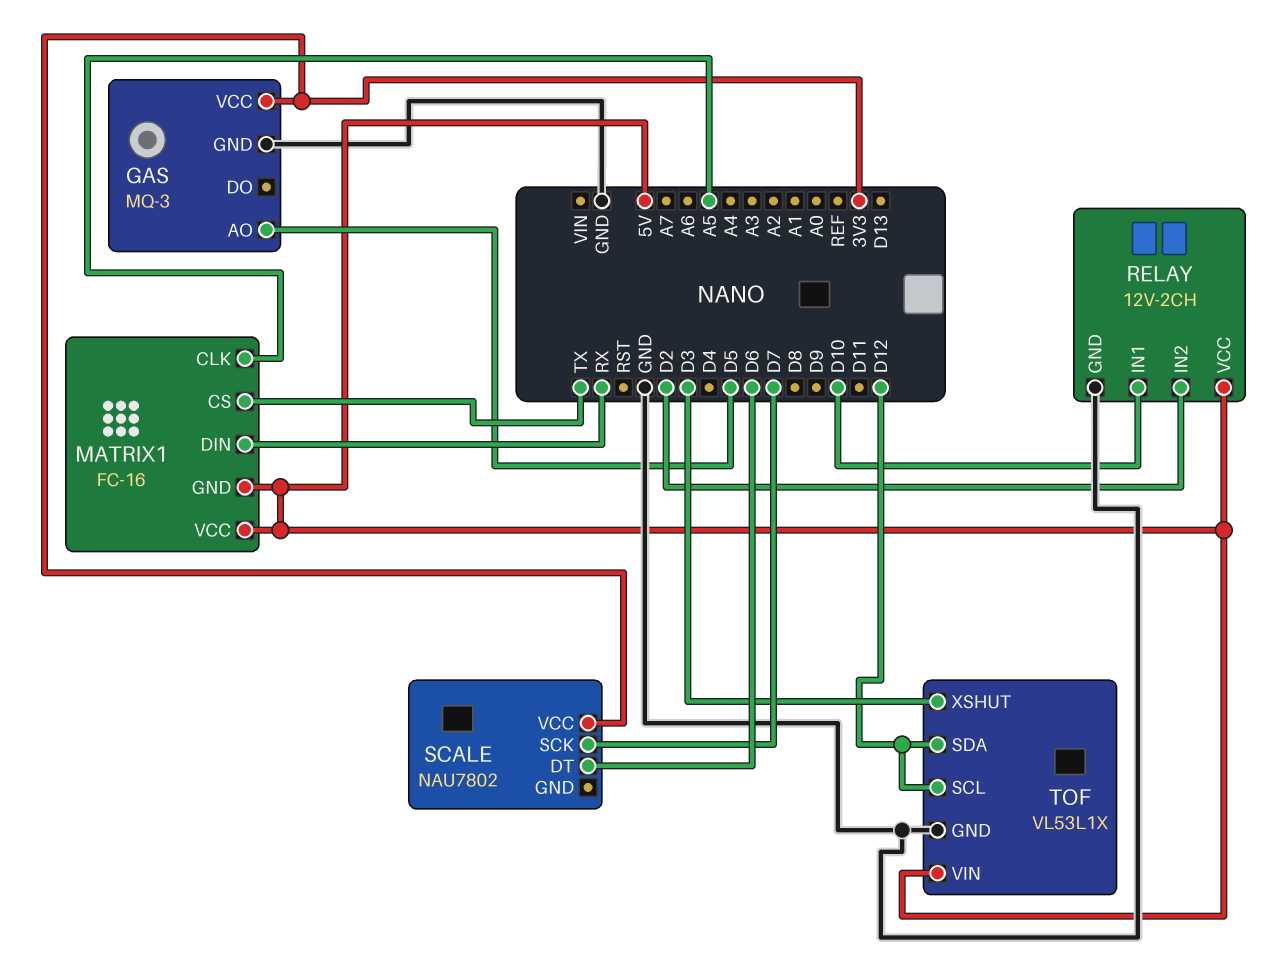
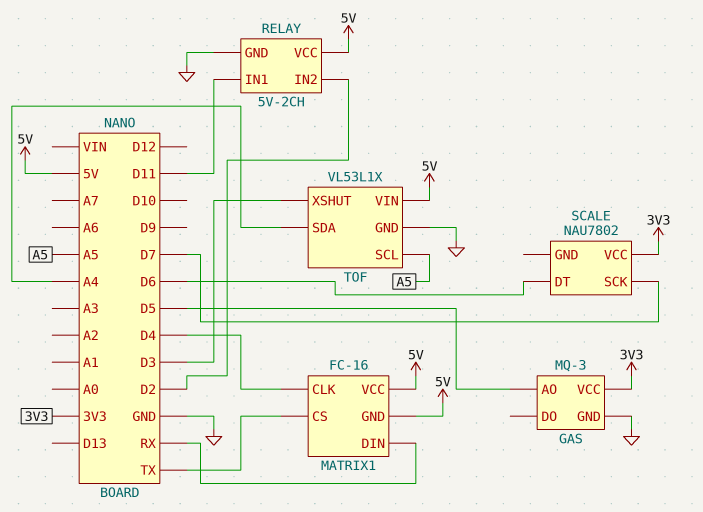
MATRIX1 pin CLK: A5 -> D4
RELAY: 12V-2CH -> 5V-2CH
RELAY pin IN1: D10 -> D11
TOF pin SCL: D12 -> A5
TOF pin SDA: D12 -> A4

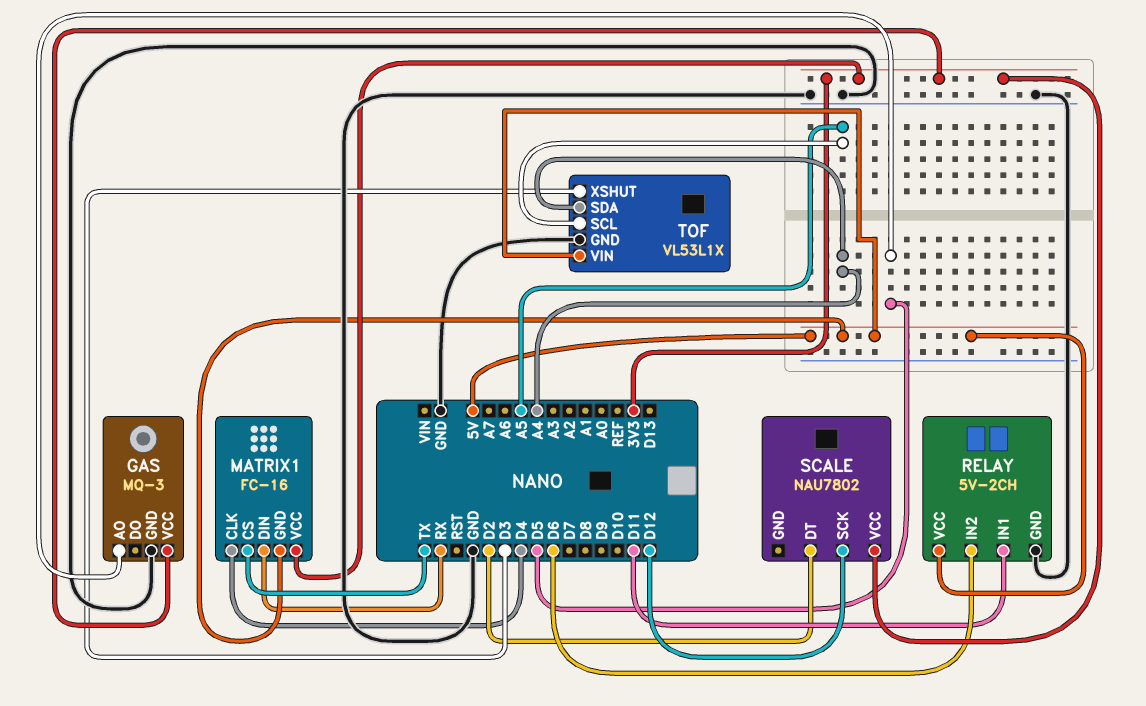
MATRIX1 pin VCC: 5V -> 3V3
RELAY pin IN2: D2 -> D6
SCALE pin DT: D6 -> D2
SCALE pin SCK: D7 -> D12

